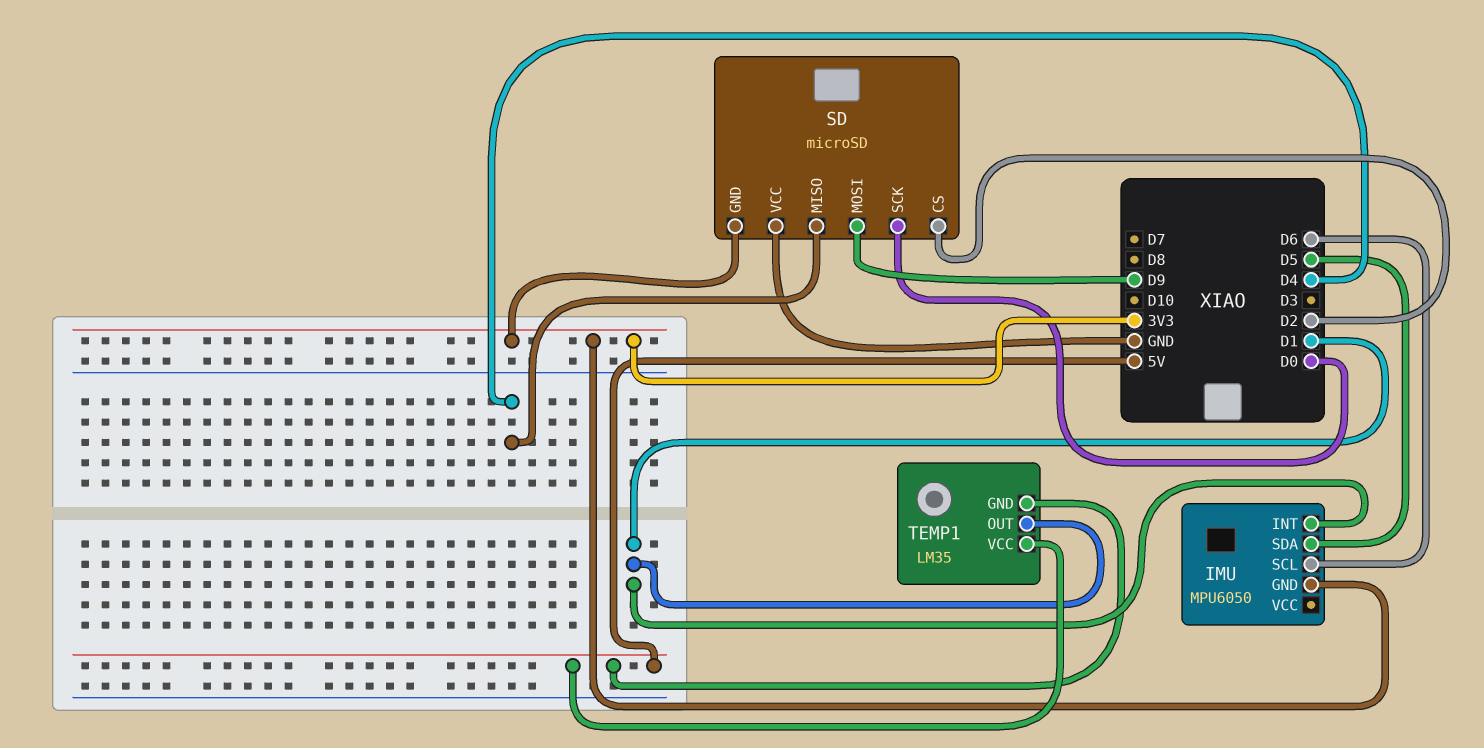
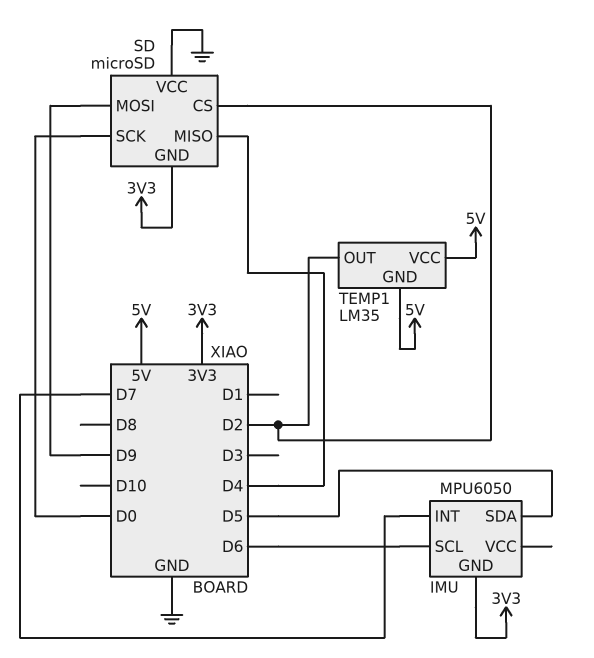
IMU pin INT: D1 -> D7
TEMP1 pin OUT: D1 -> D2

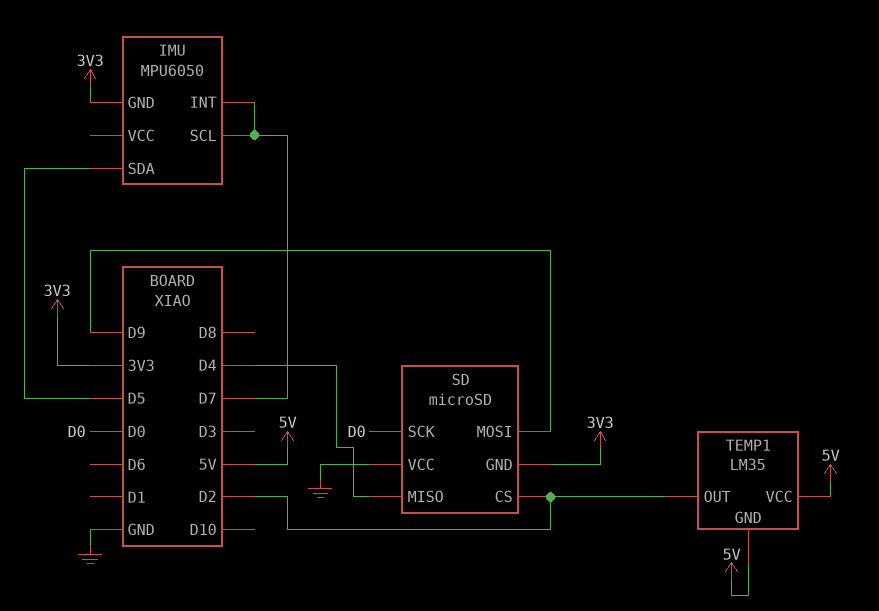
IMU pin SCL: D6 -> D7

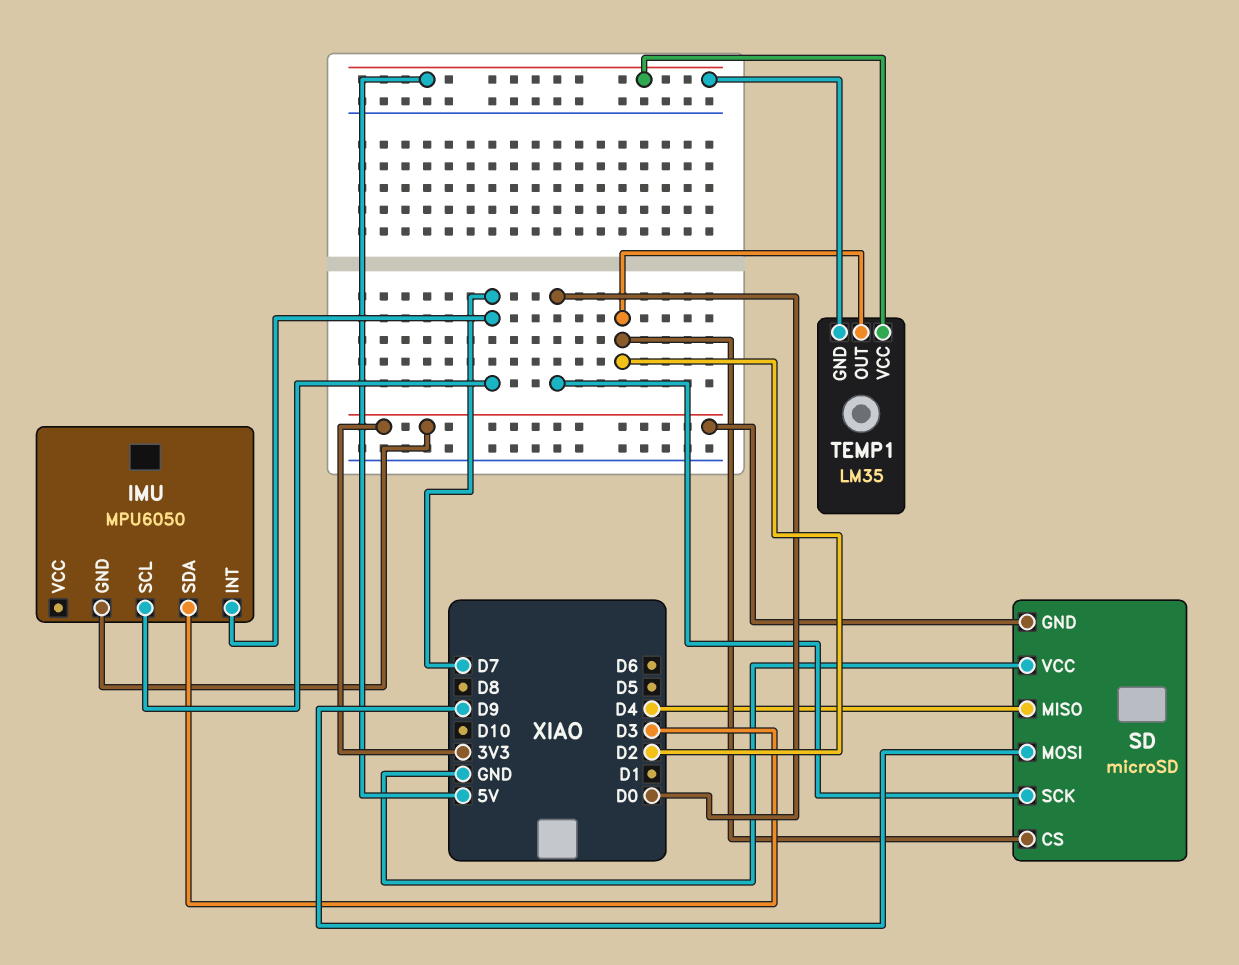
IMU pin SDA: D5 -> D3

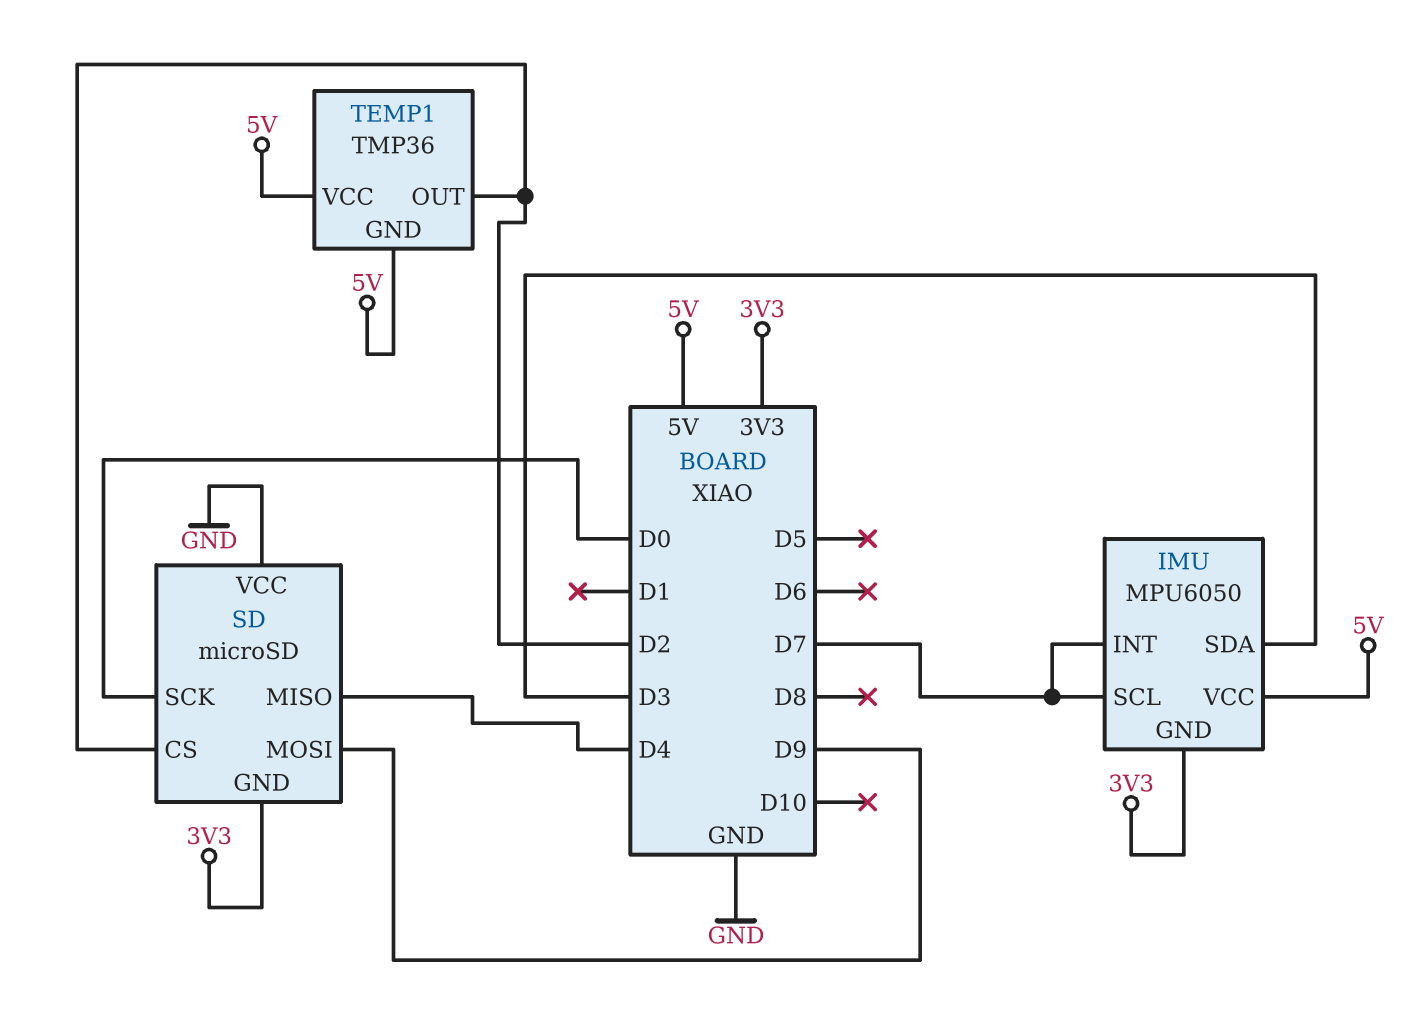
IMU pin VCC: none -> 5V
TEMP1: LM35 -> TMP36

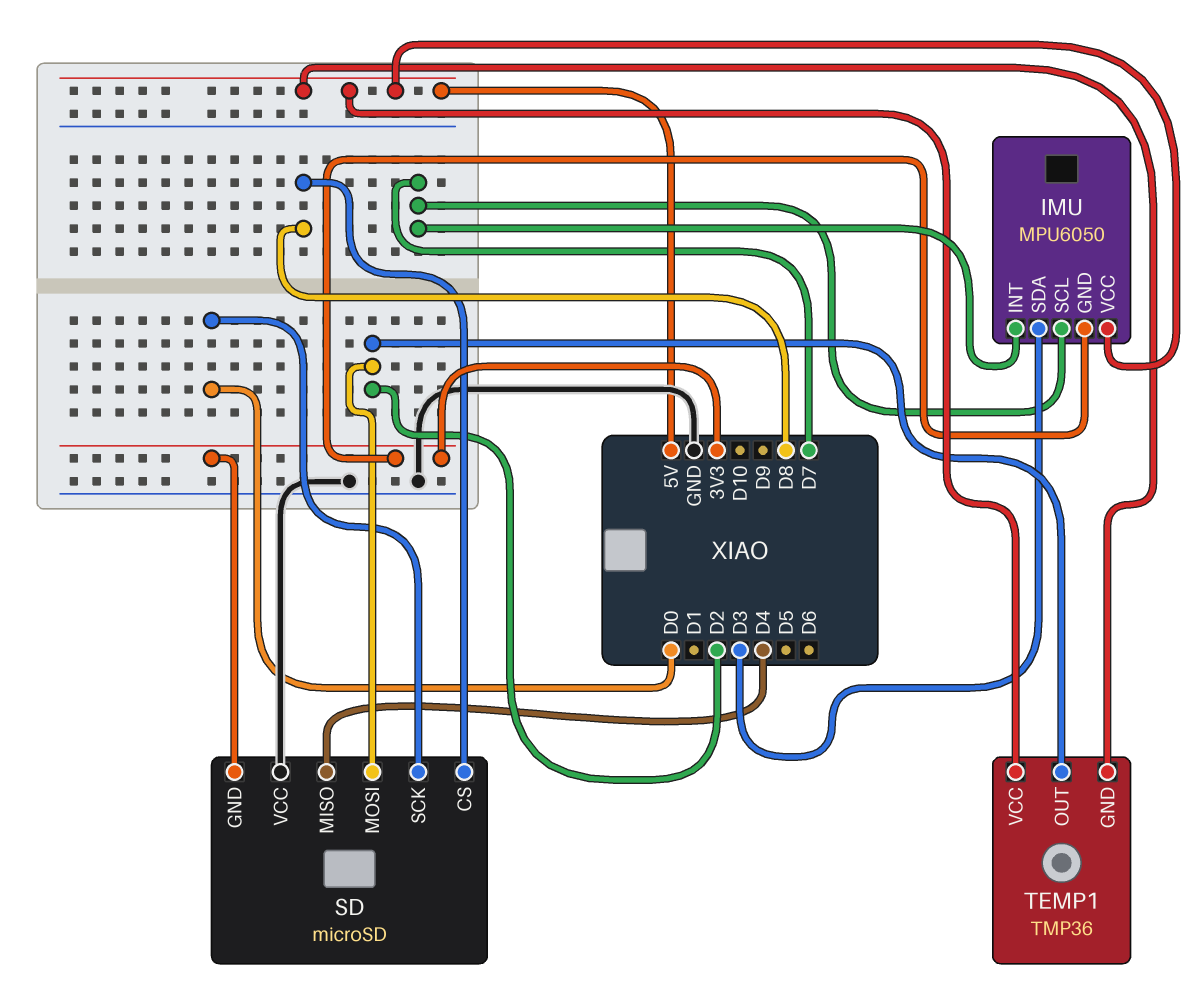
SD pin CS: D2 -> D8
SD pin MOSI: D9 -> D2

